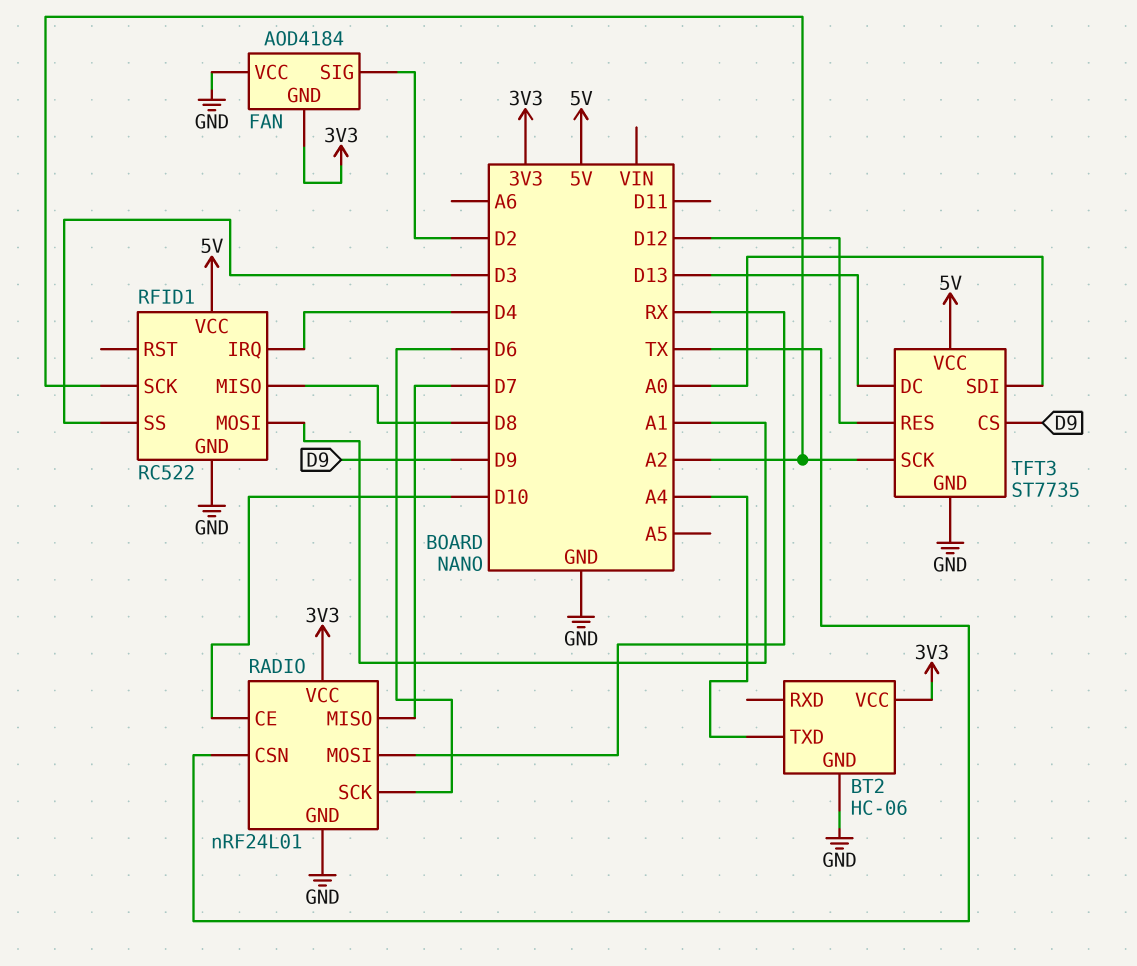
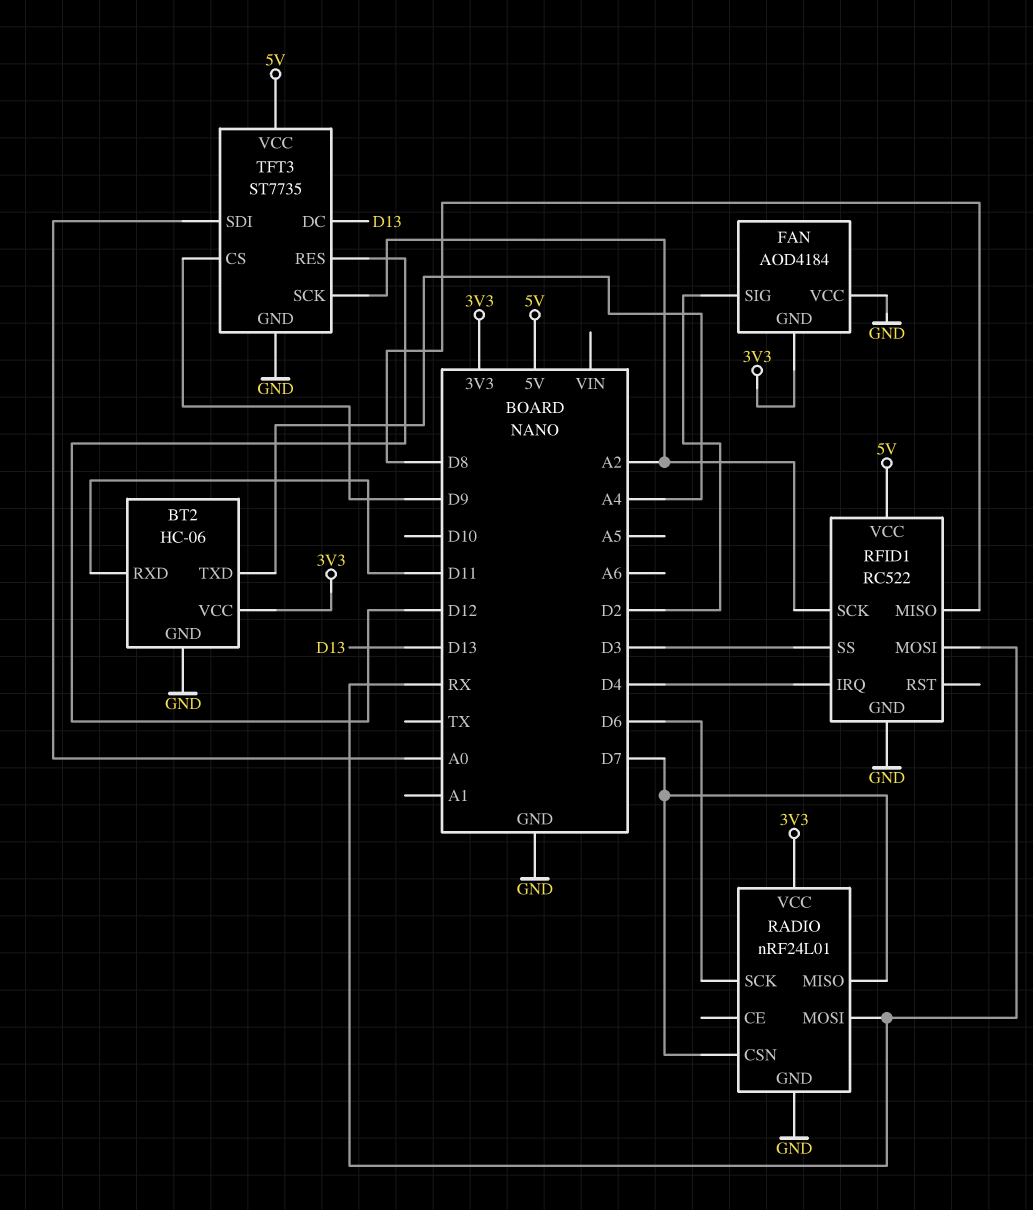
BT2 pin RXD: none -> D11
RADIO pin CE: D10 -> none
RADIO pin CSN: TX -> D7
RFID1 pin MOSI: A1 -> RX

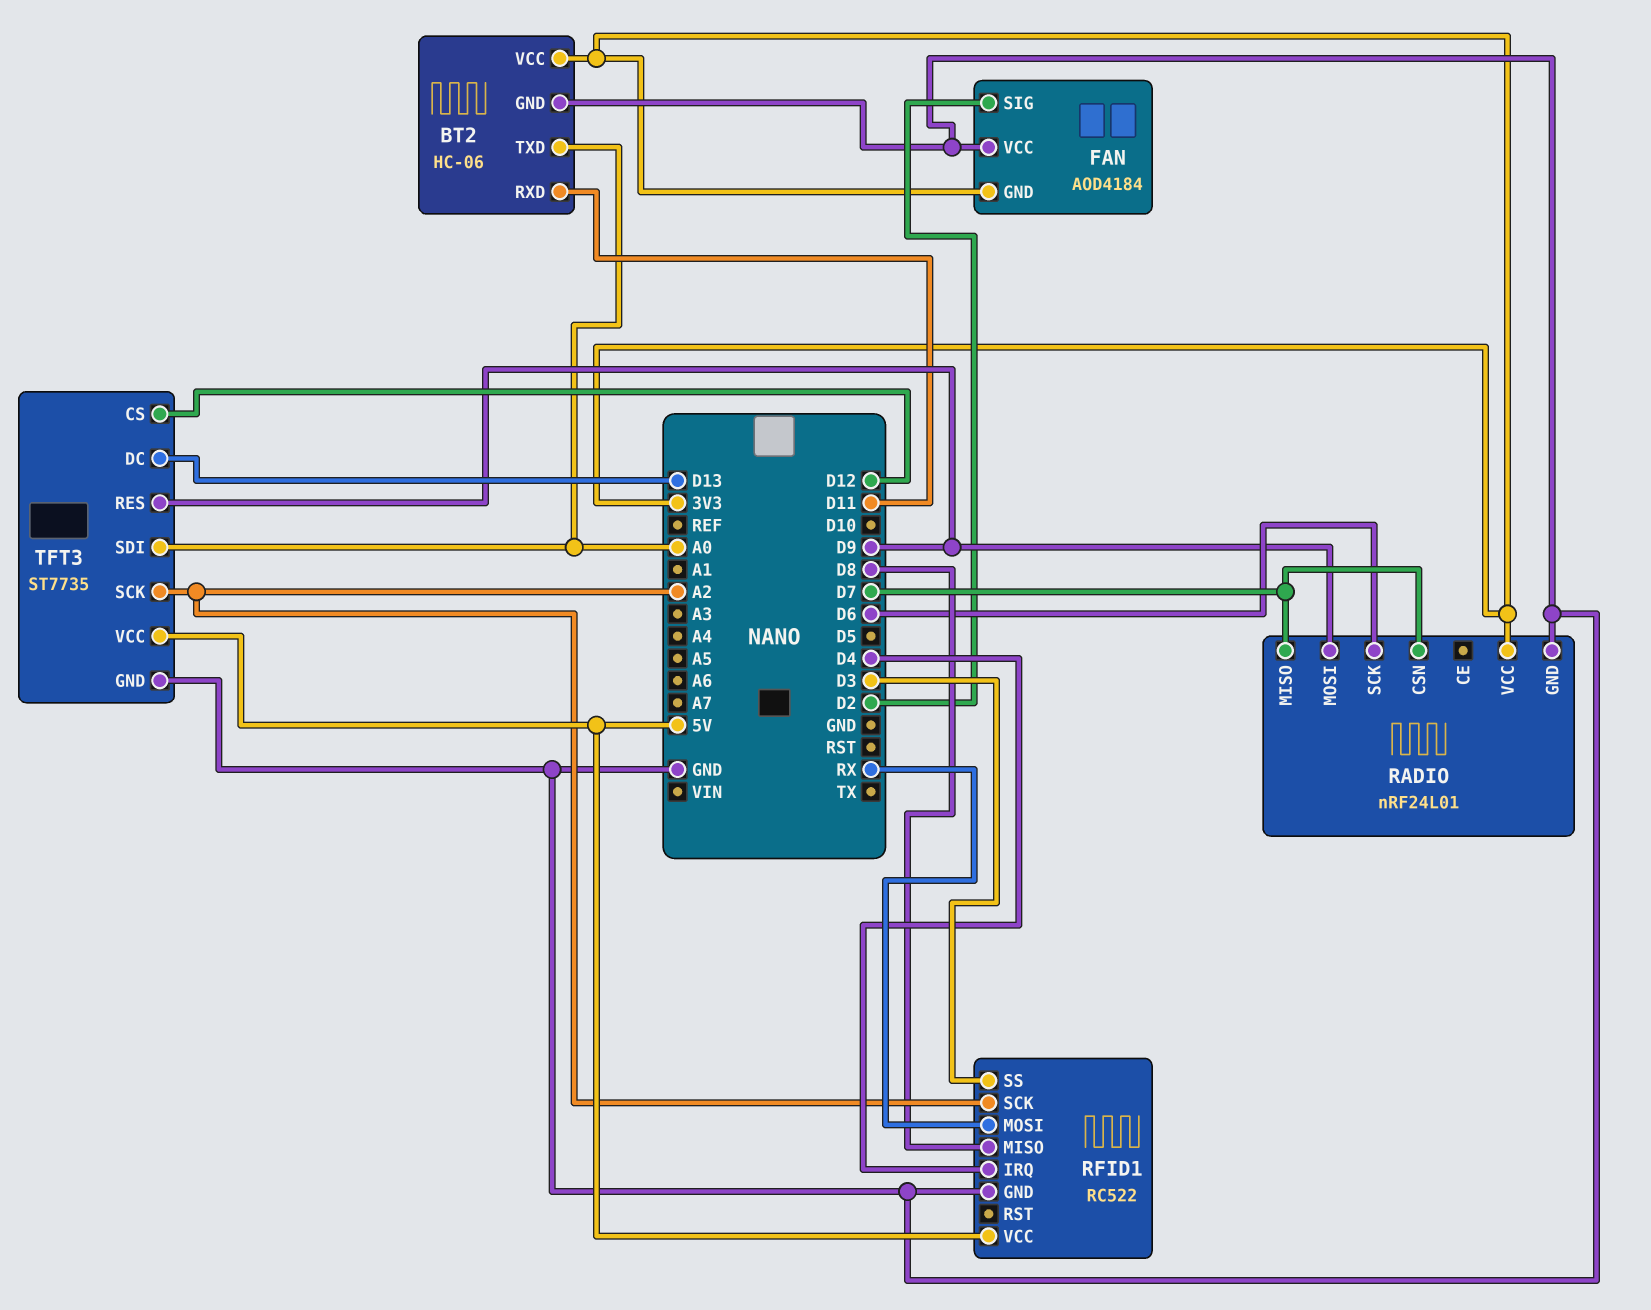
BT2 pin TXD: A4 -> A0
RADIO pin MOSI: RX -> D9
TFT3 pin CS: D9 -> D12
TFT3 pin RES: D12 -> D9

